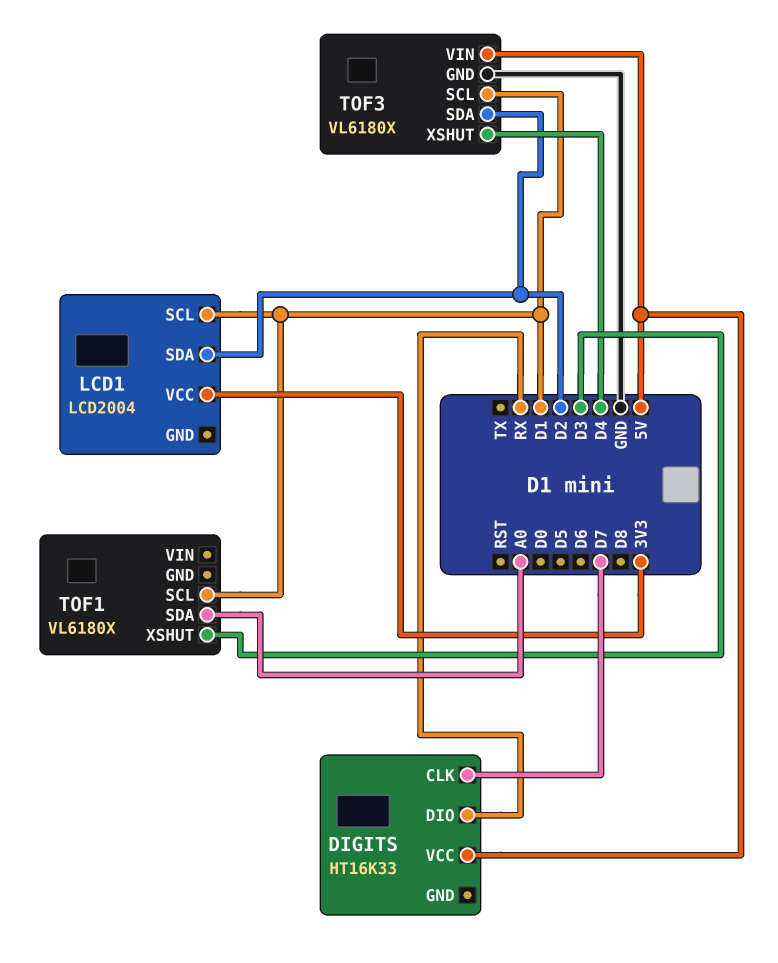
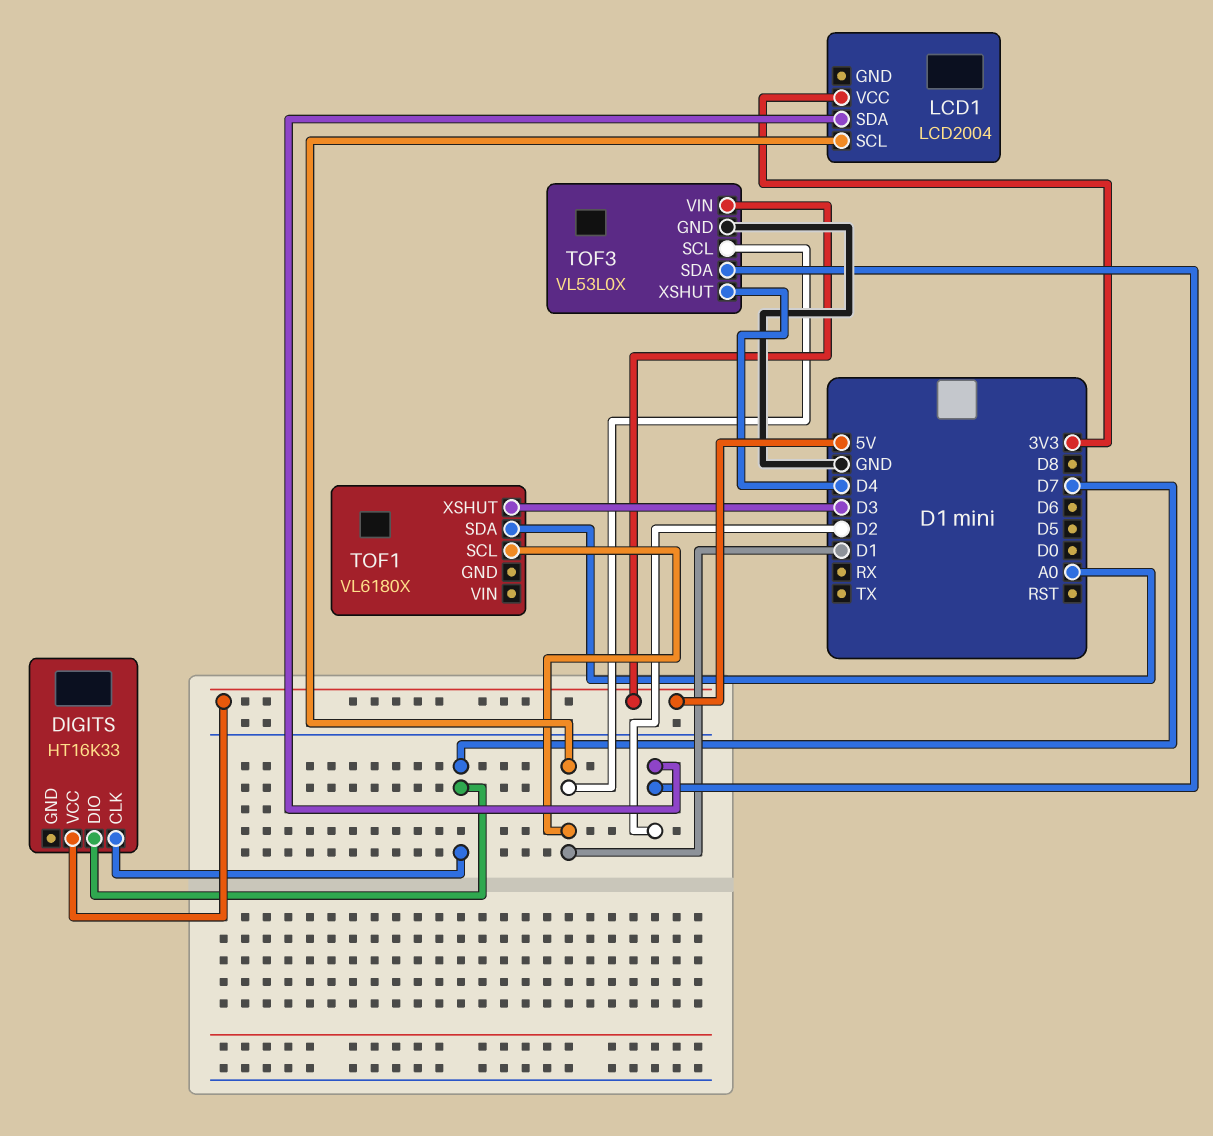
DIGITS pin DIO: RX -> D7
TOF3: VL6180X -> VL53L0X

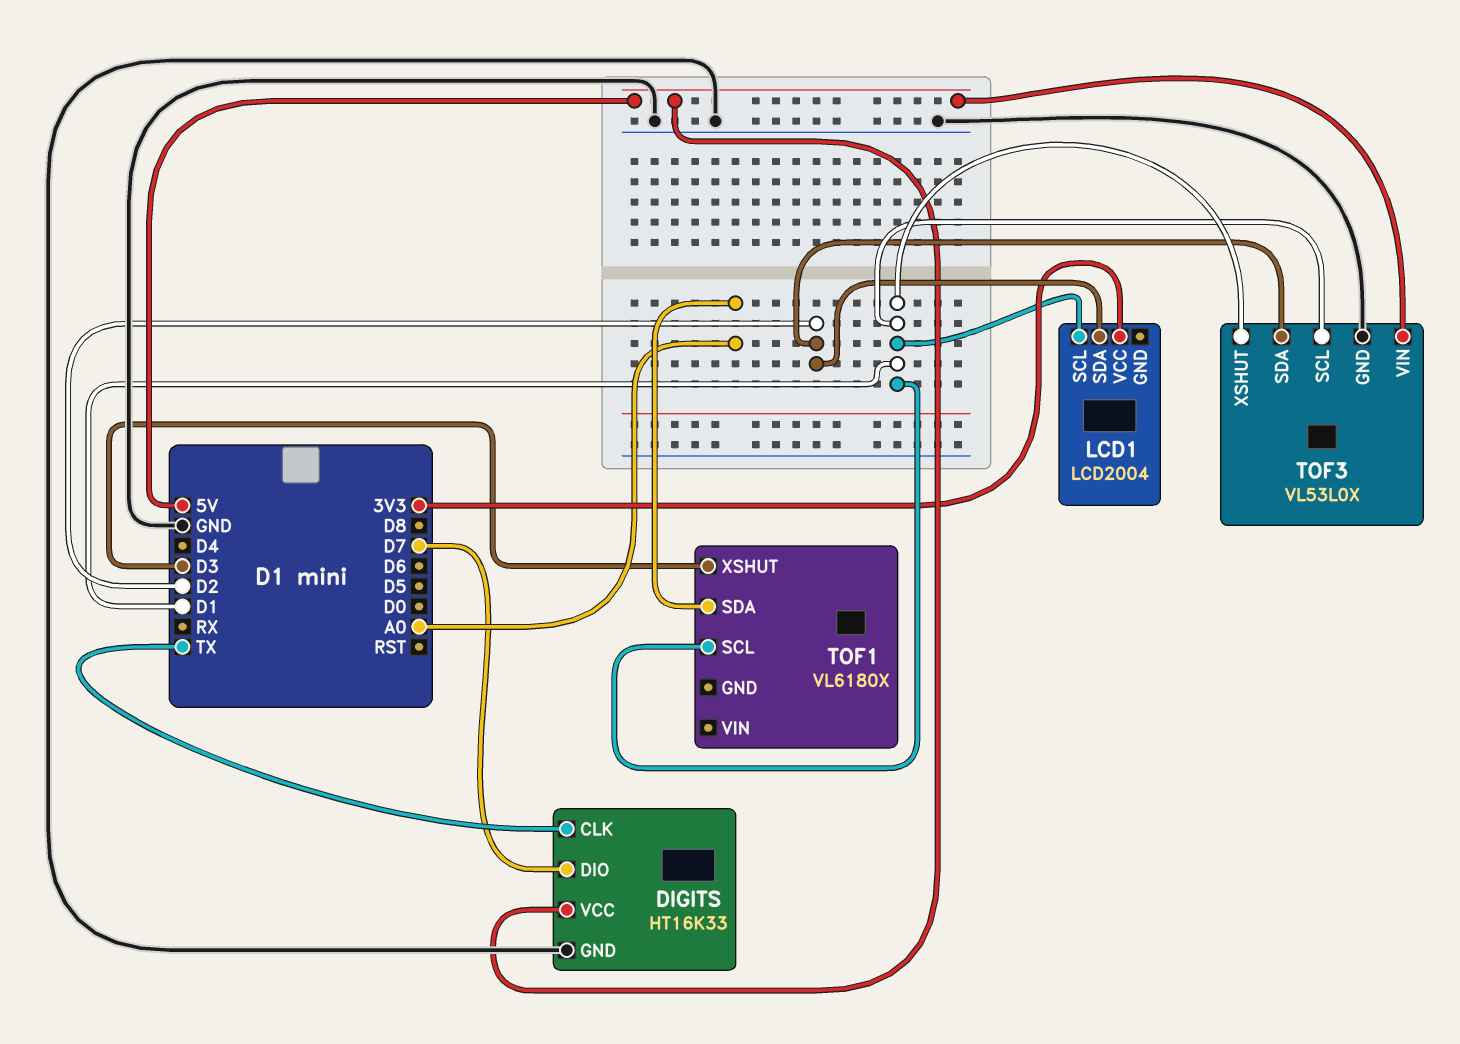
DIGITS pin CLK: D7 -> TX
DIGITS pin GND: none -> GND
TOF3 pin XSHUT: D4 -> D1

